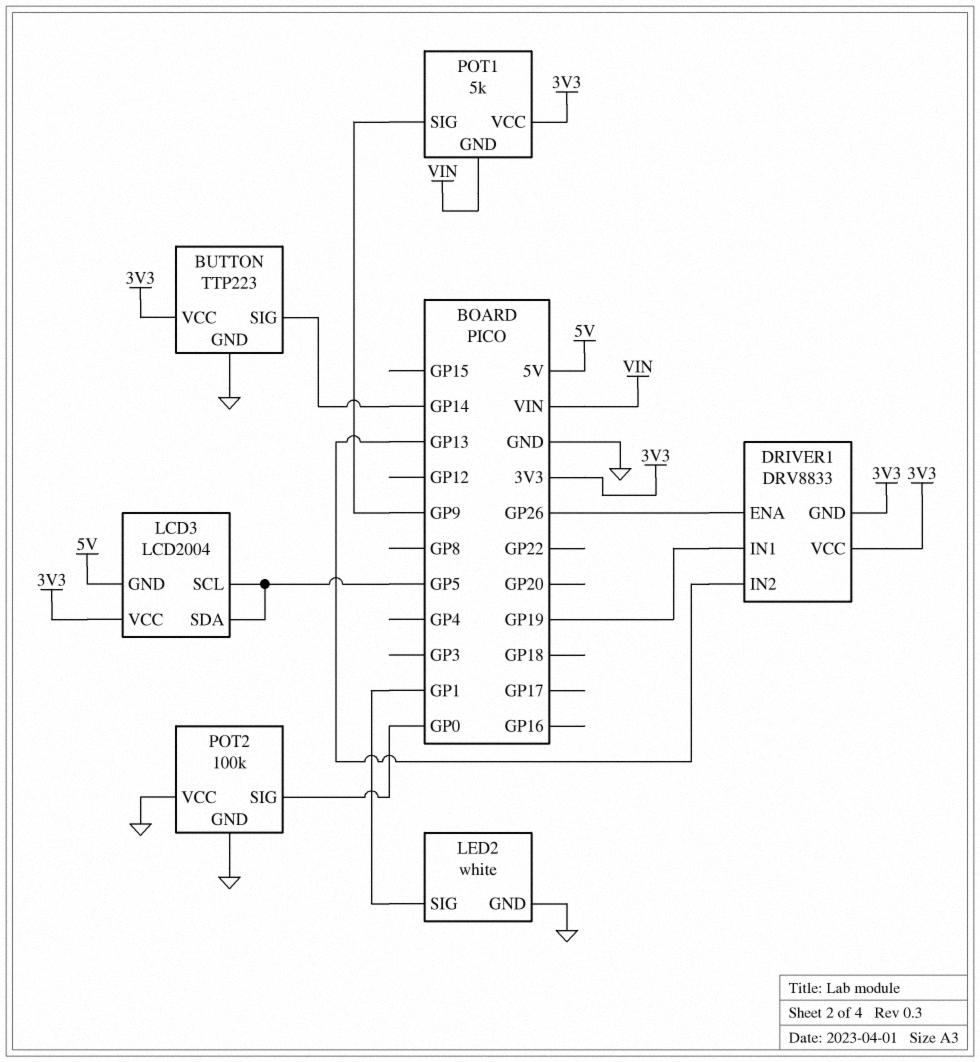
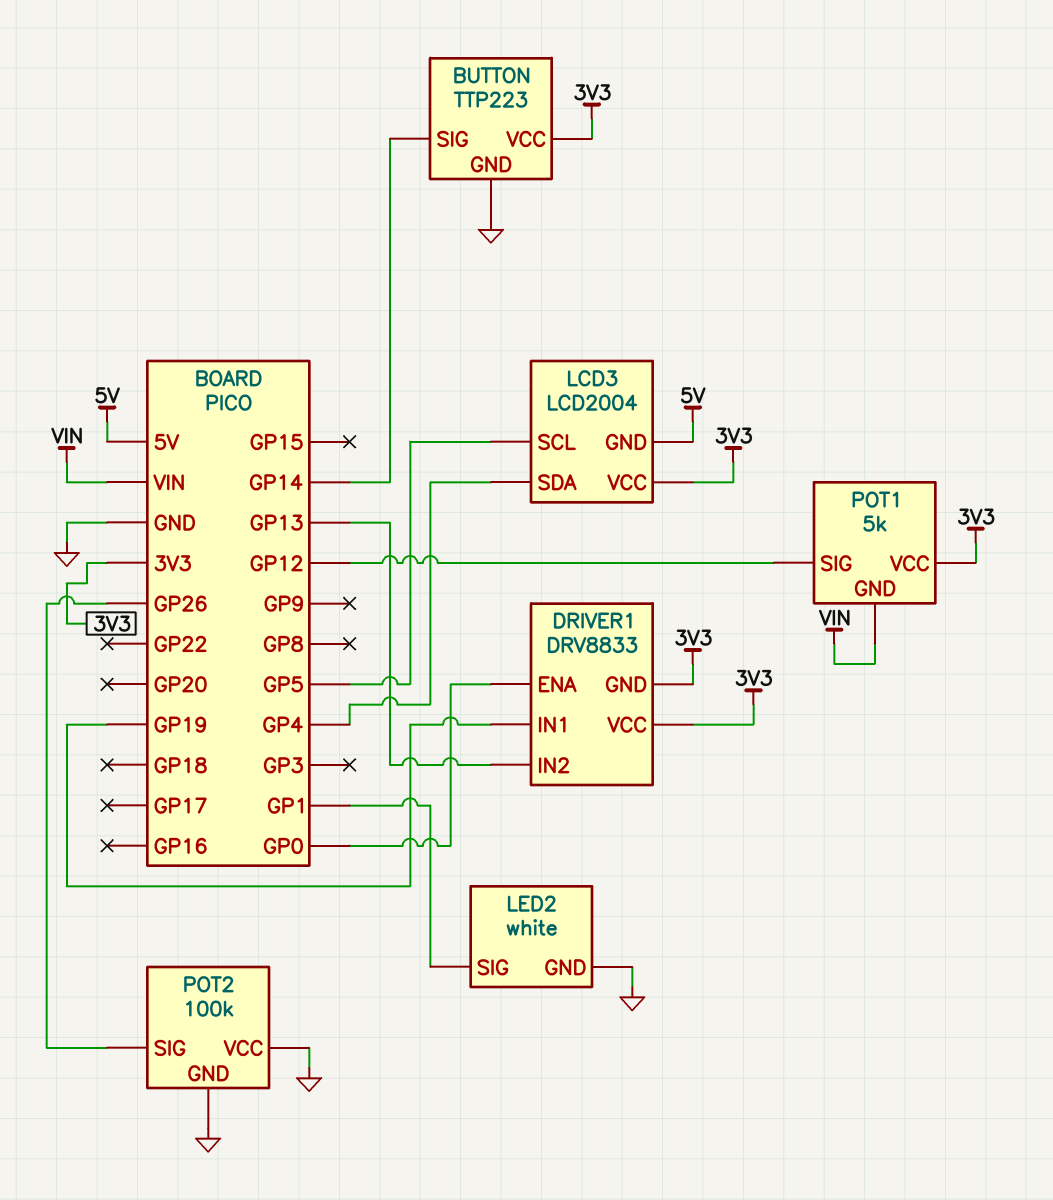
DRIVER1 pin ENA: GP26 -> GP0
LCD3 pin SDA: GP5 -> GP4
POT1 pin SIG: GP9 -> GP12
POT2 pin SIG: GP0 -> GP26

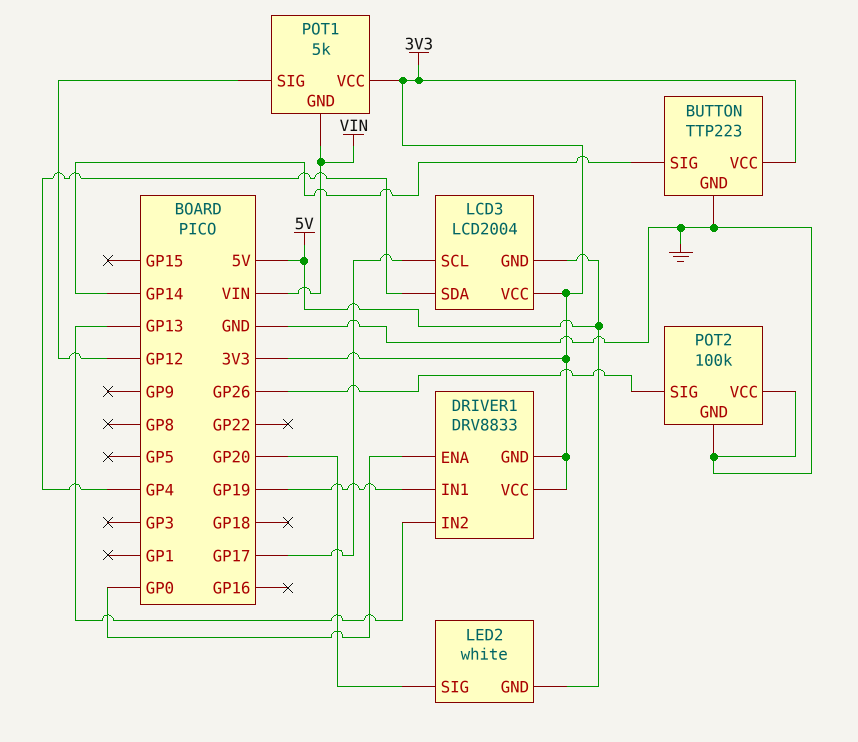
LCD3 pin SCL: GP5 -> GP17
LED2 pin GND: GND -> 5V
LED2 pin SIG: GP1 -> GP20

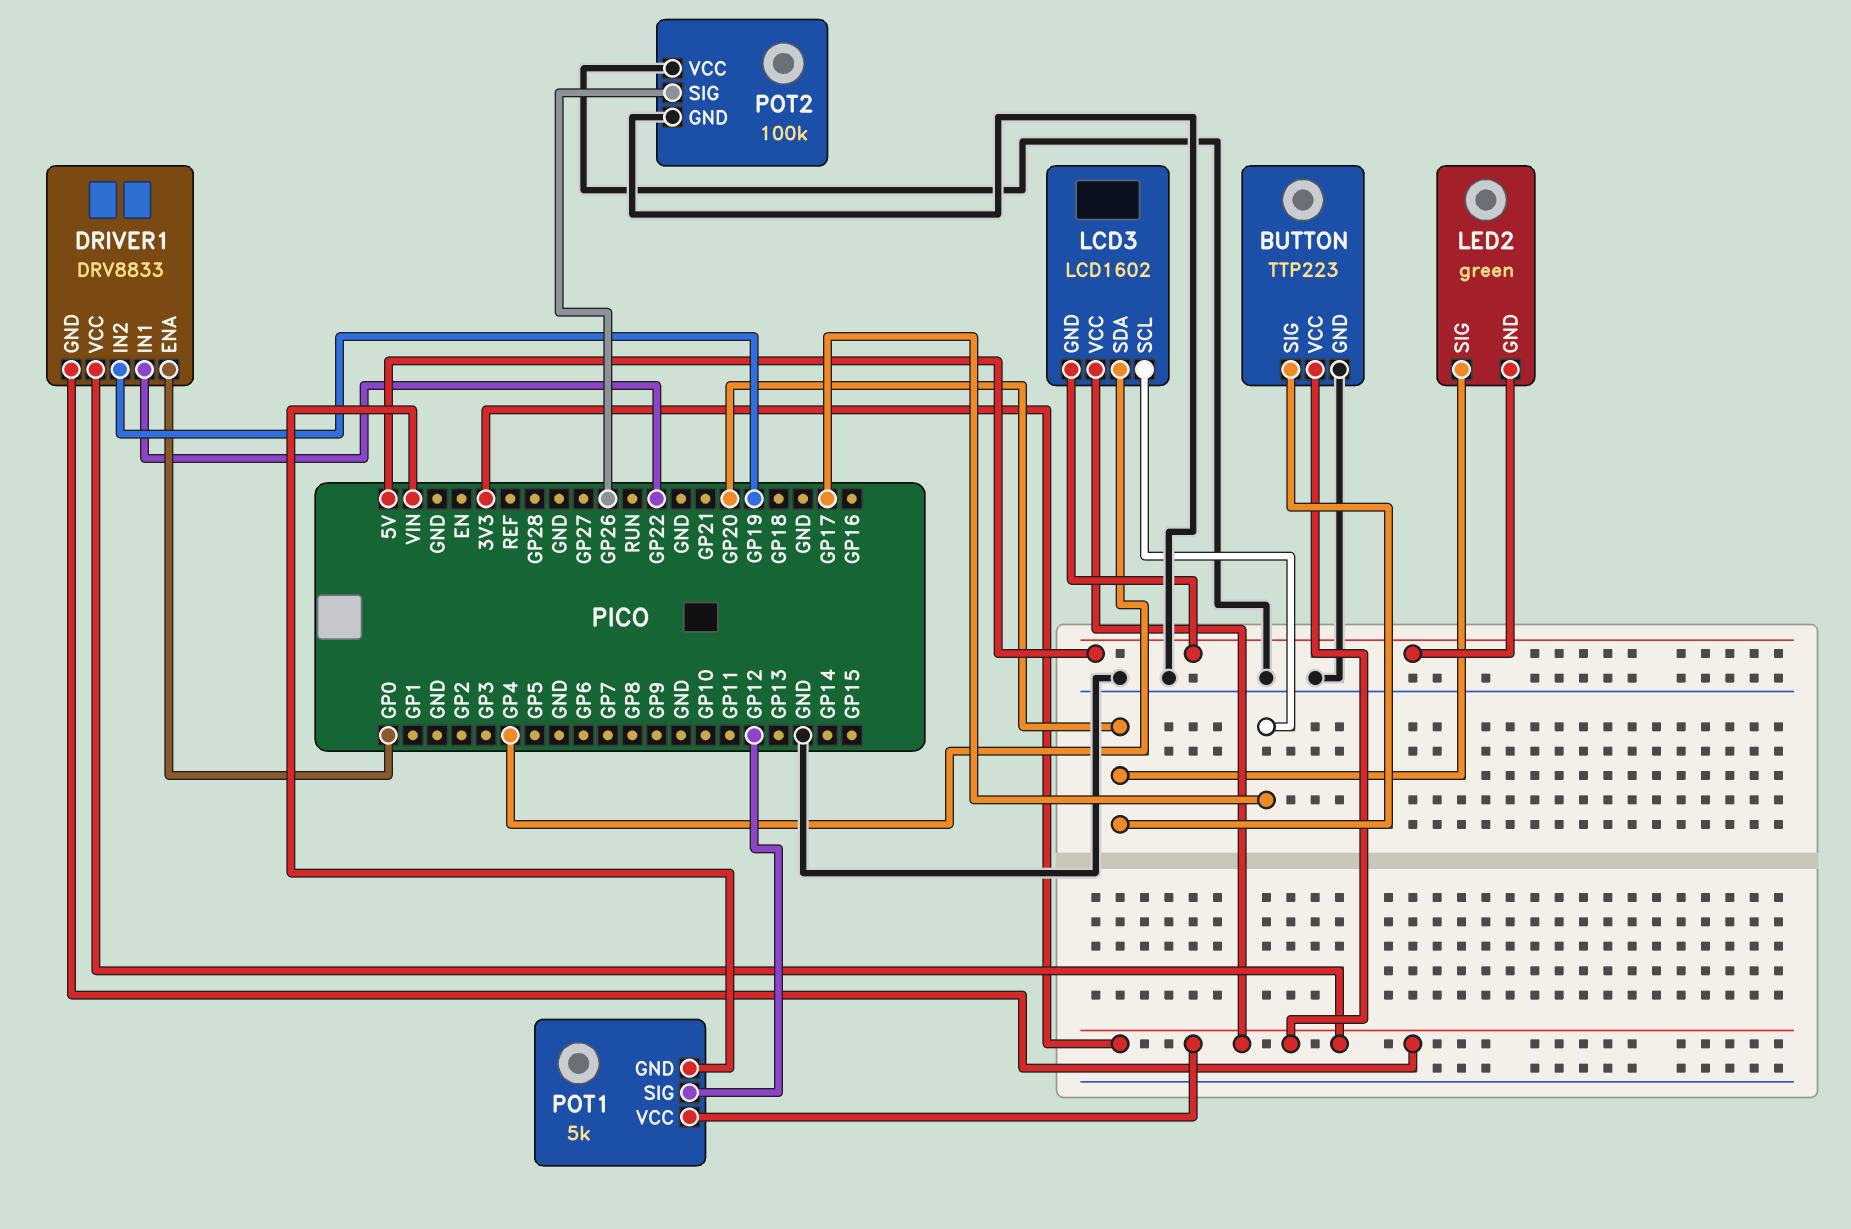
BUTTON pin SIG: GP14 -> GP20
DRIVER1 pin IN1: GP19 -> GP22
DRIVER1 pin IN2: GP13 -> GP19
LCD3: LCD2004 -> LCD1602
LED2: white -> green

